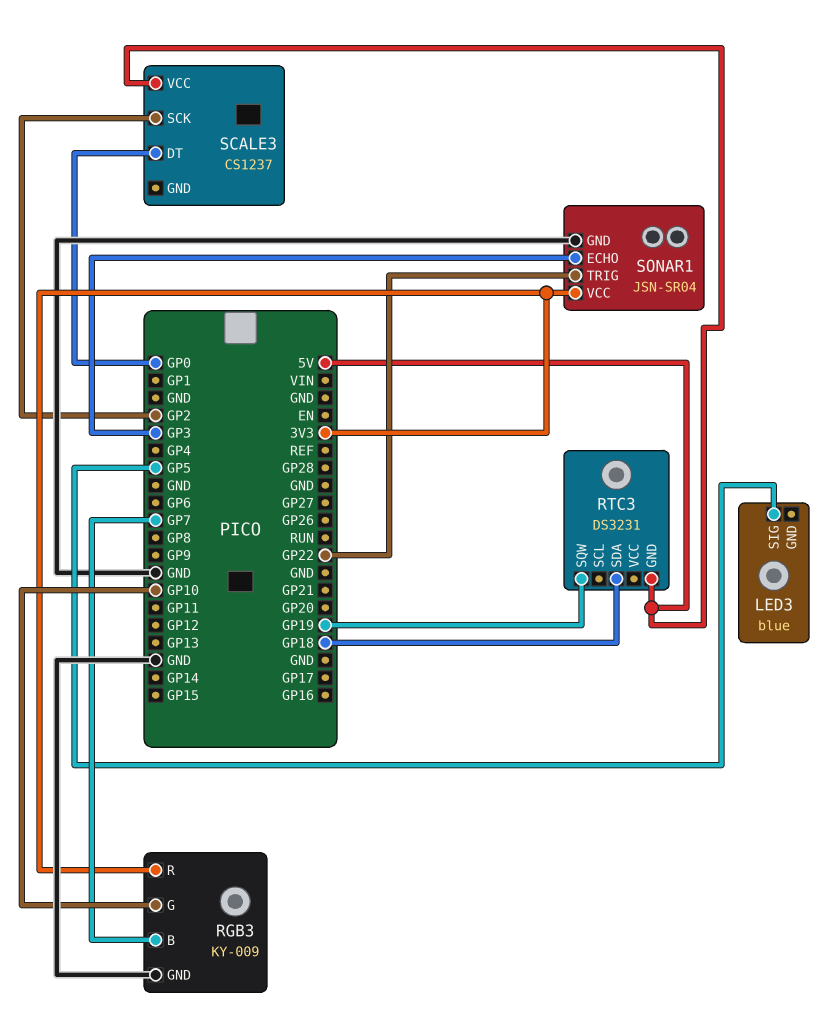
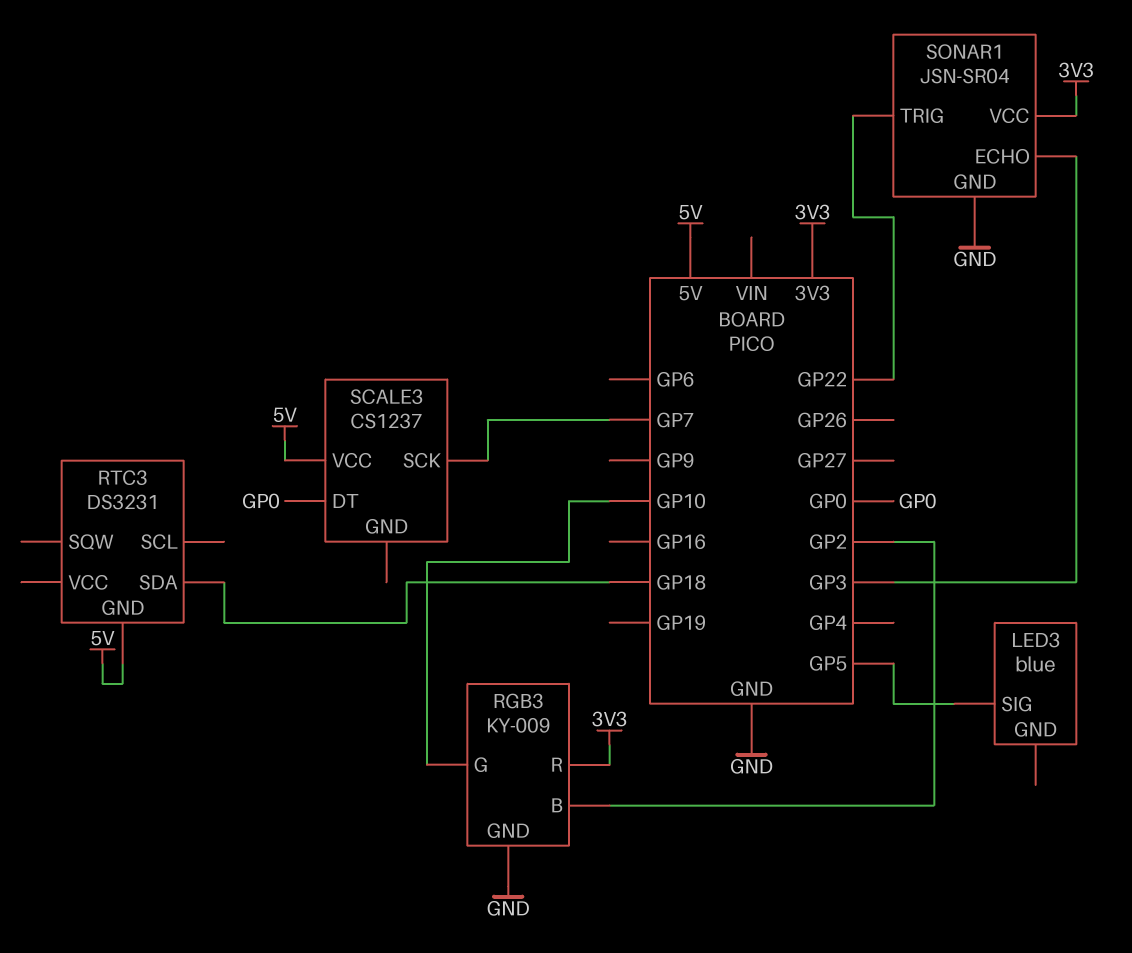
RGB3 pin B: GP7 -> GP2
RTC3 pin SQW: GP19 -> none
SCALE3 pin SCK: GP2 -> GP7

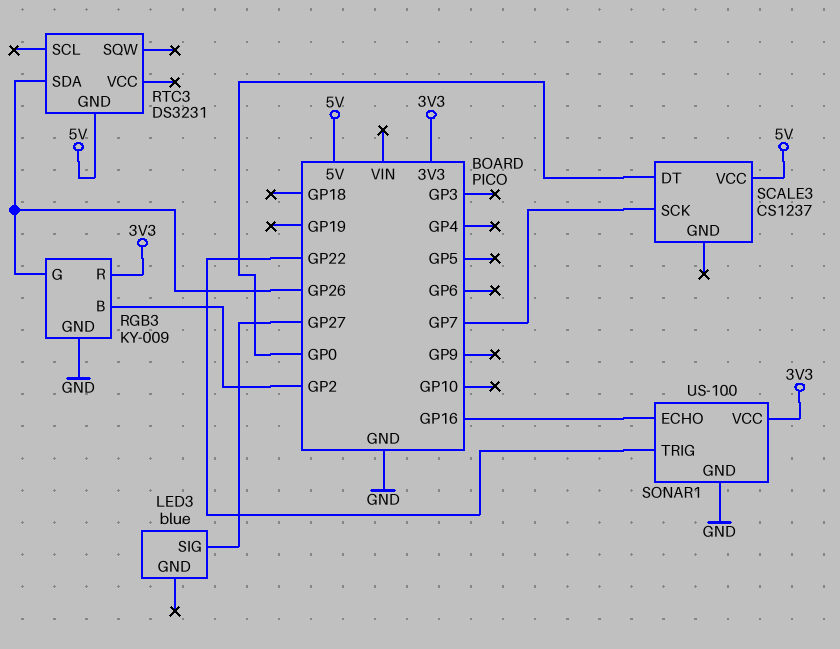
LED3 pin SIG: GP5 -> GP27
RGB3 pin G: GP10 -> GP26
RTC3 pin SDA: GP18 -> GP26
SONAR1: JSN-SR04 -> US-100
SONAR1 pin ECHO: GP3 -> GP16

